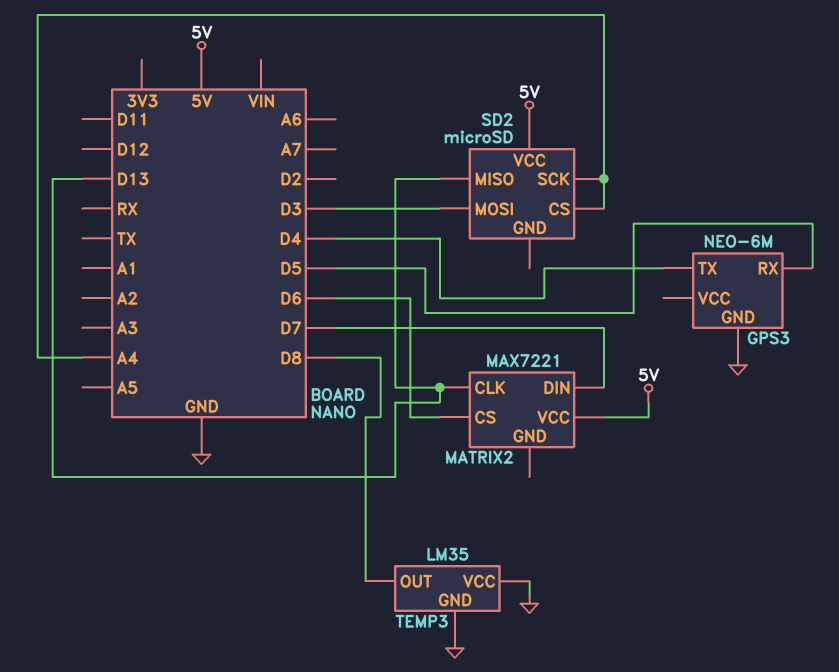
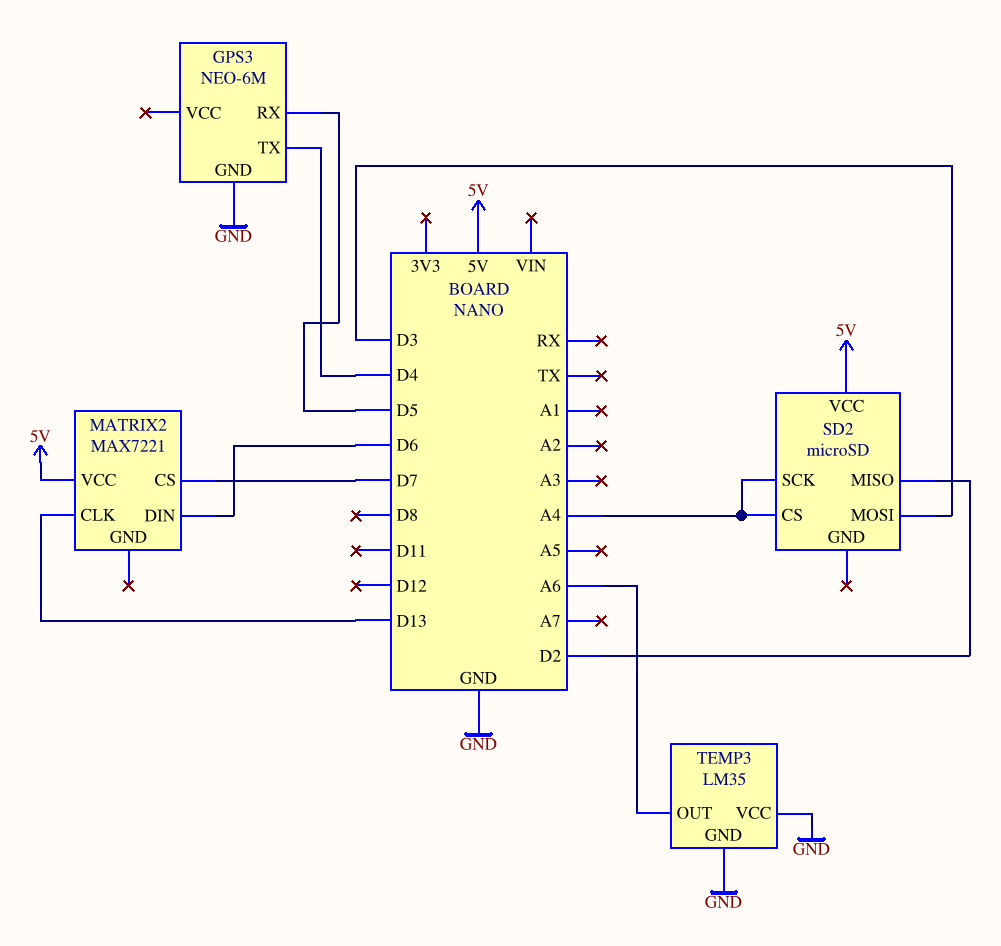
MATRIX2 pin CS: D6 -> D7
MATRIX2 pin DIN: D7 -> D6
SD2 pin MISO: D13 -> D2
TEMP3 pin OUT: D8 -> A6

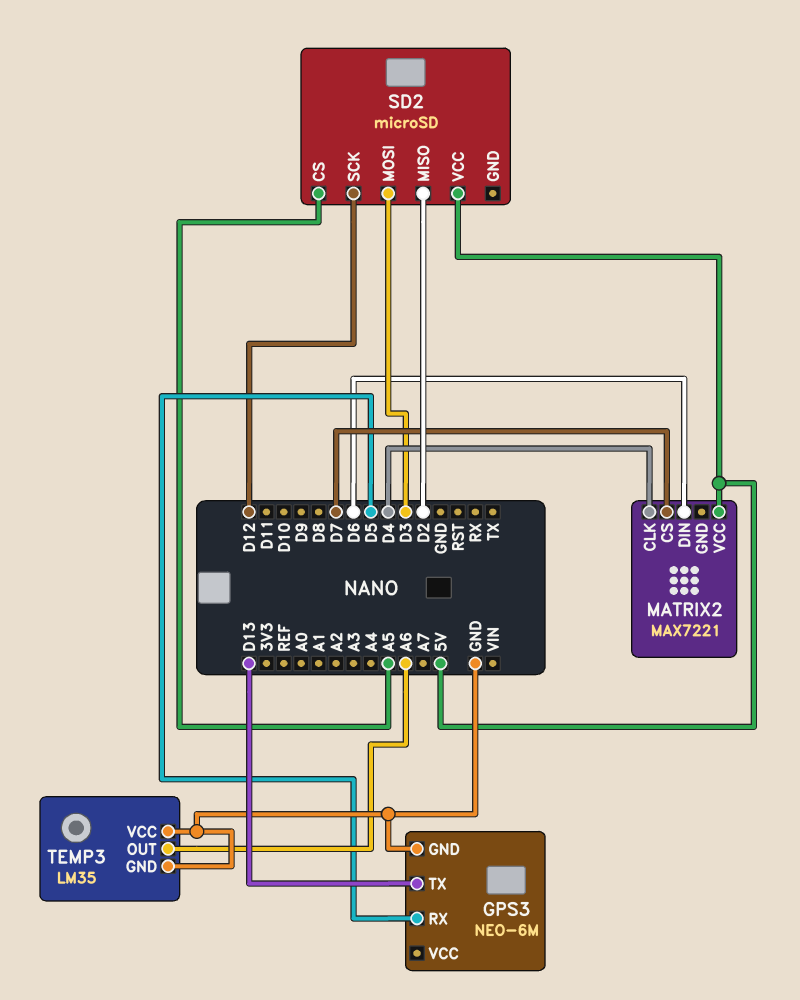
GPS3 pin TX: D4 -> D13
MATRIX2 pin CLK: D13 -> D4
SD2 pin CS: A4 -> A5
SD2 pin SCK: A4 -> D12

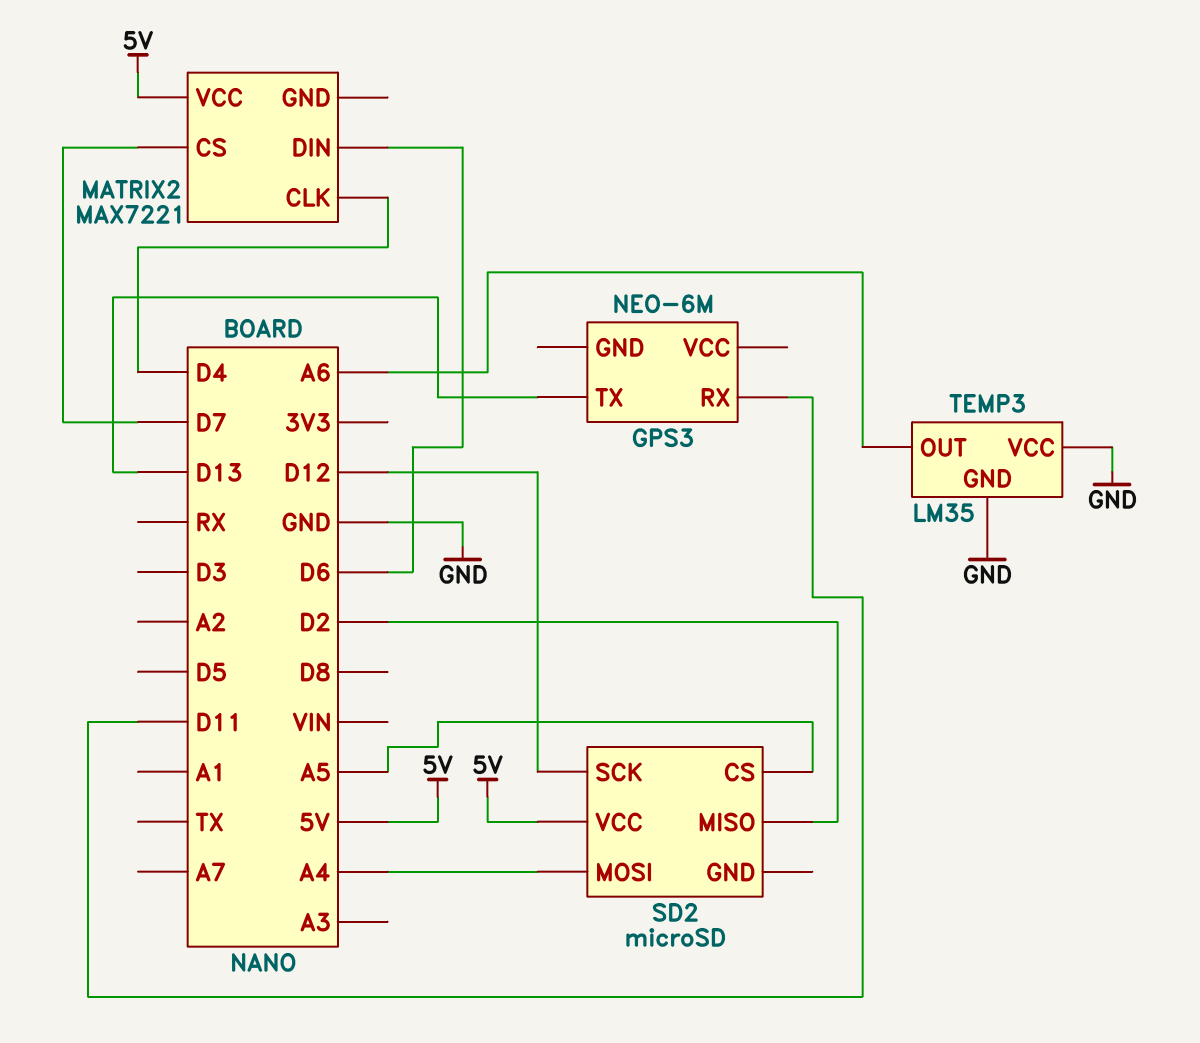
GPS3 pin GND: GND -> none
GPS3 pin RX: D5 -> D11
SD2 pin MOSI: D3 -> A4

